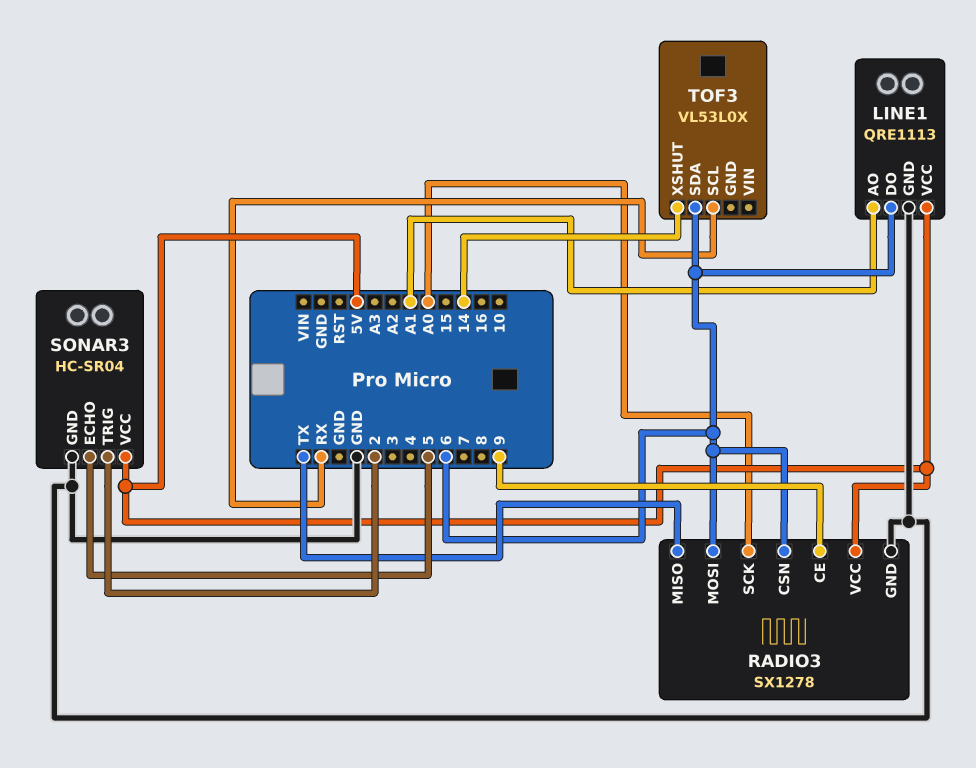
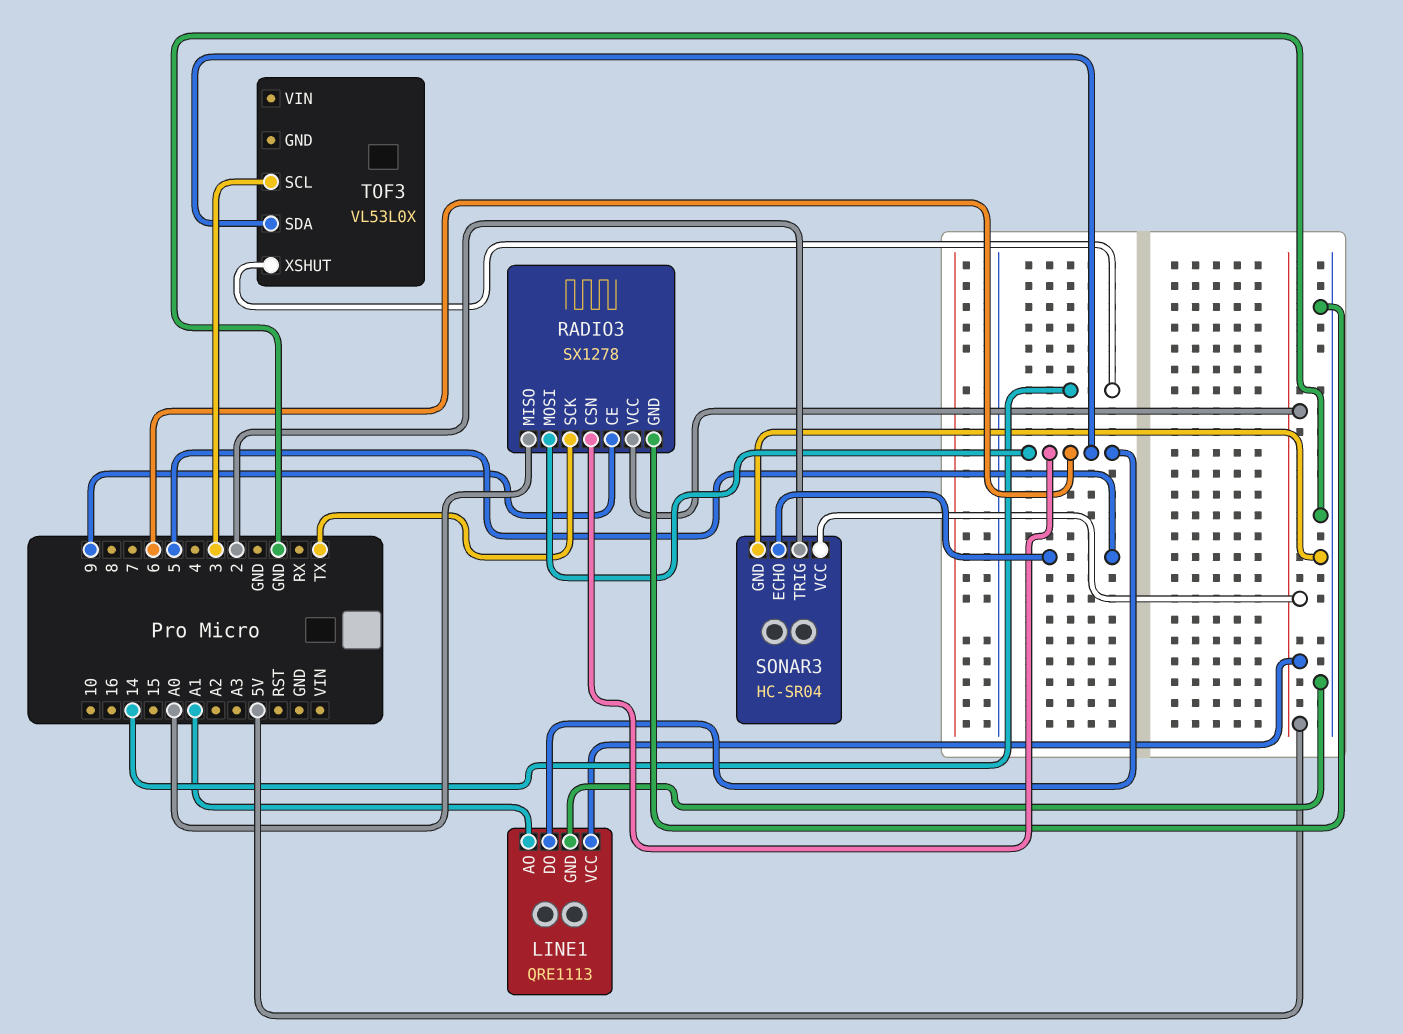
RADIO3 pin MISO: TX -> A0
RADIO3 pin SCK: A0 -> TX
TOF3 pin SCL: RX -> 3

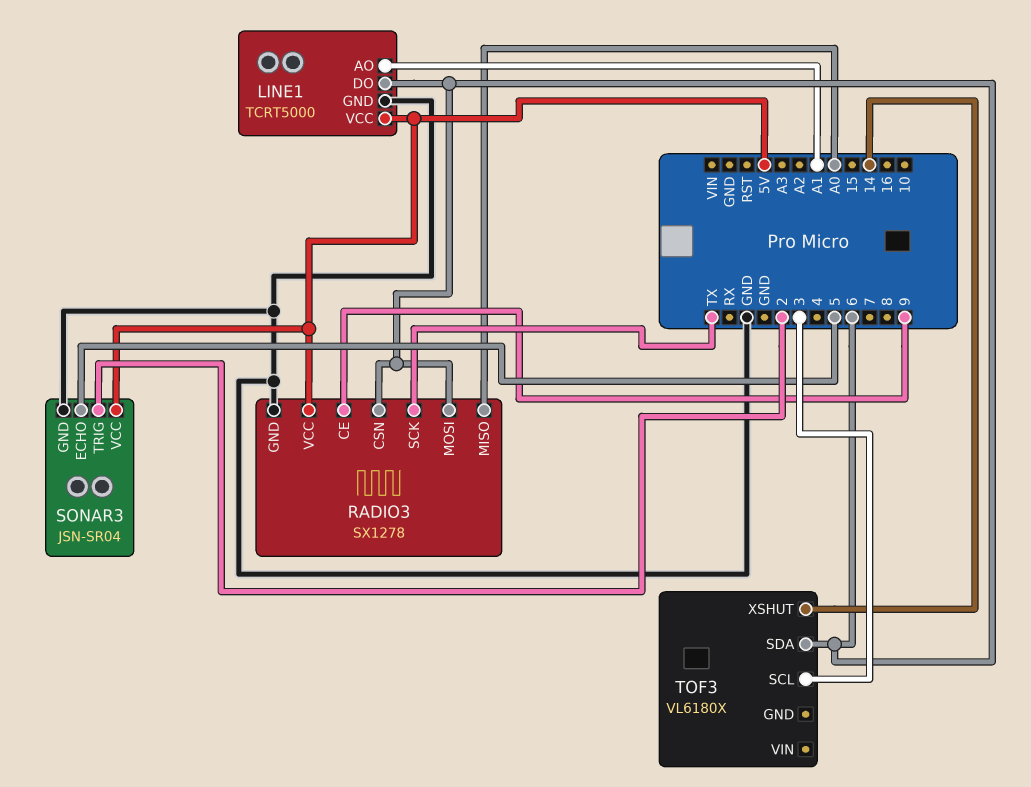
LINE1: QRE1113 -> TCRT5000
SONAR3: HC-SR04 -> JSN-SR04
TOF3: VL53L0X -> VL6180X

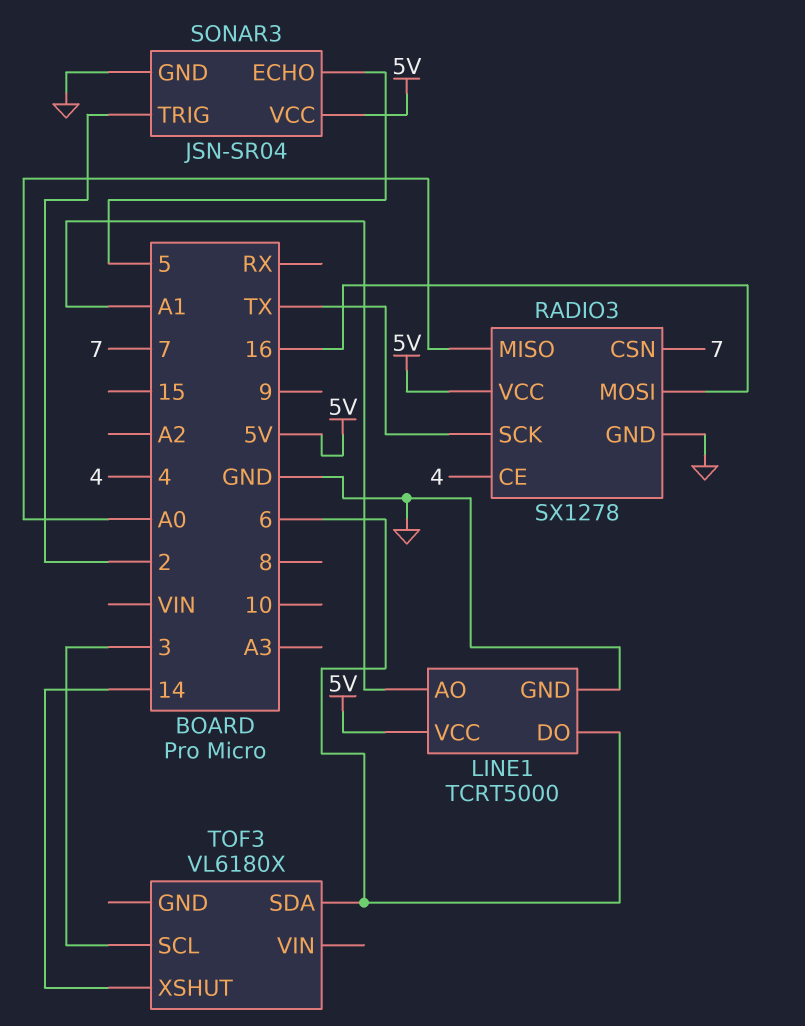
RADIO3 pin CE: 9 -> 4
RADIO3 pin CSN: 6 -> 7
RADIO3 pin MOSI: 6 -> 16

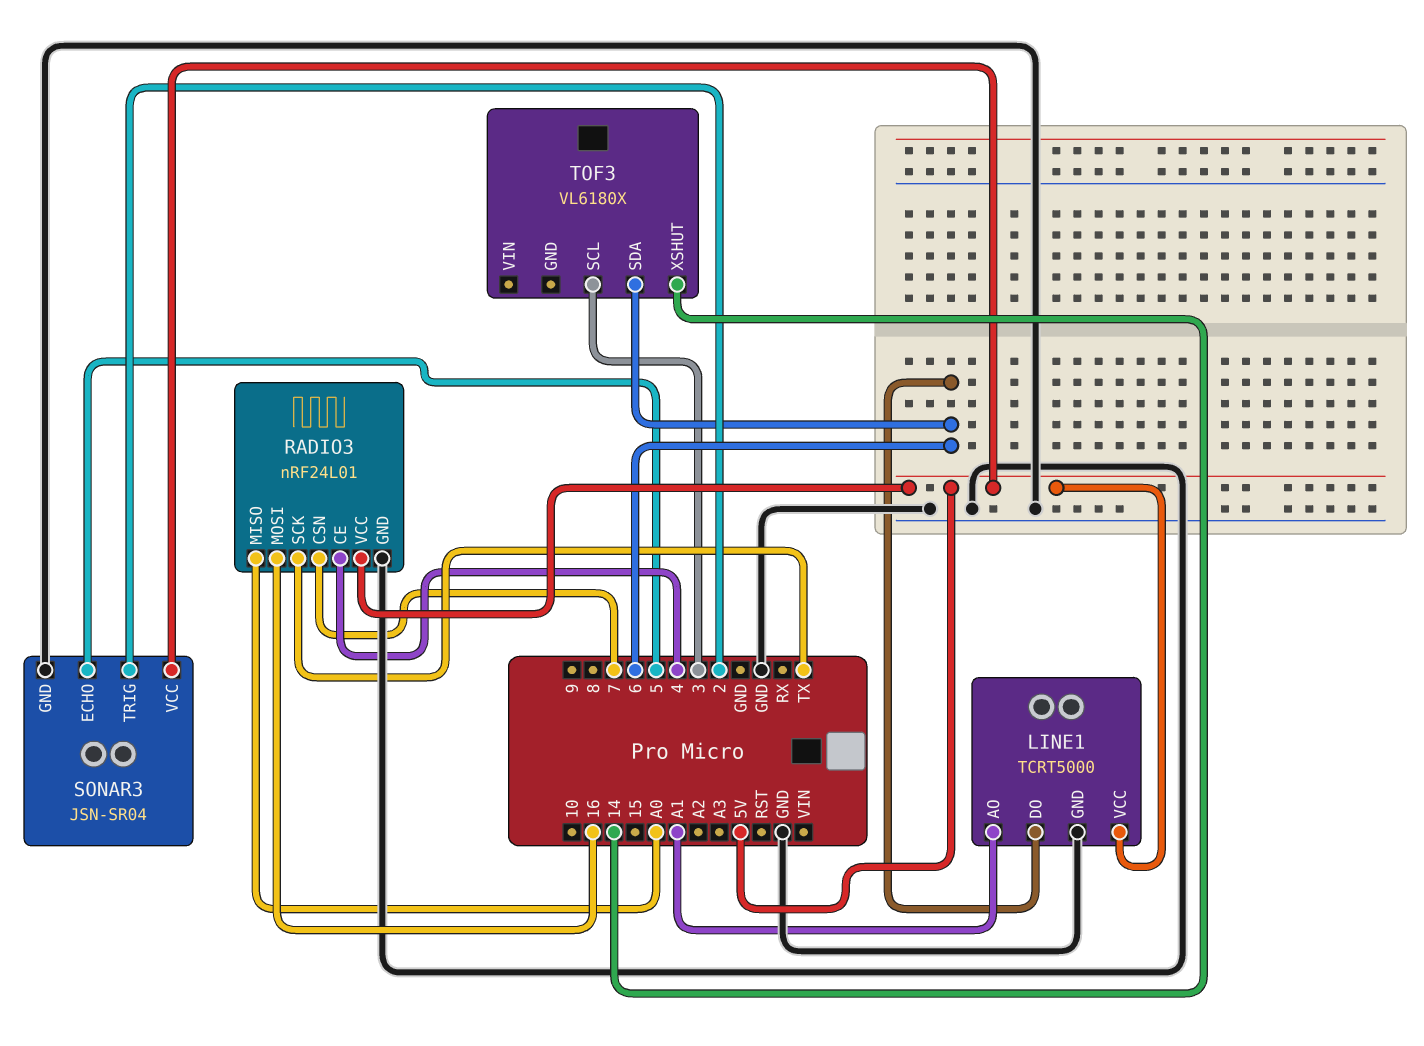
RADIO3: SX1278 -> nRF24L01

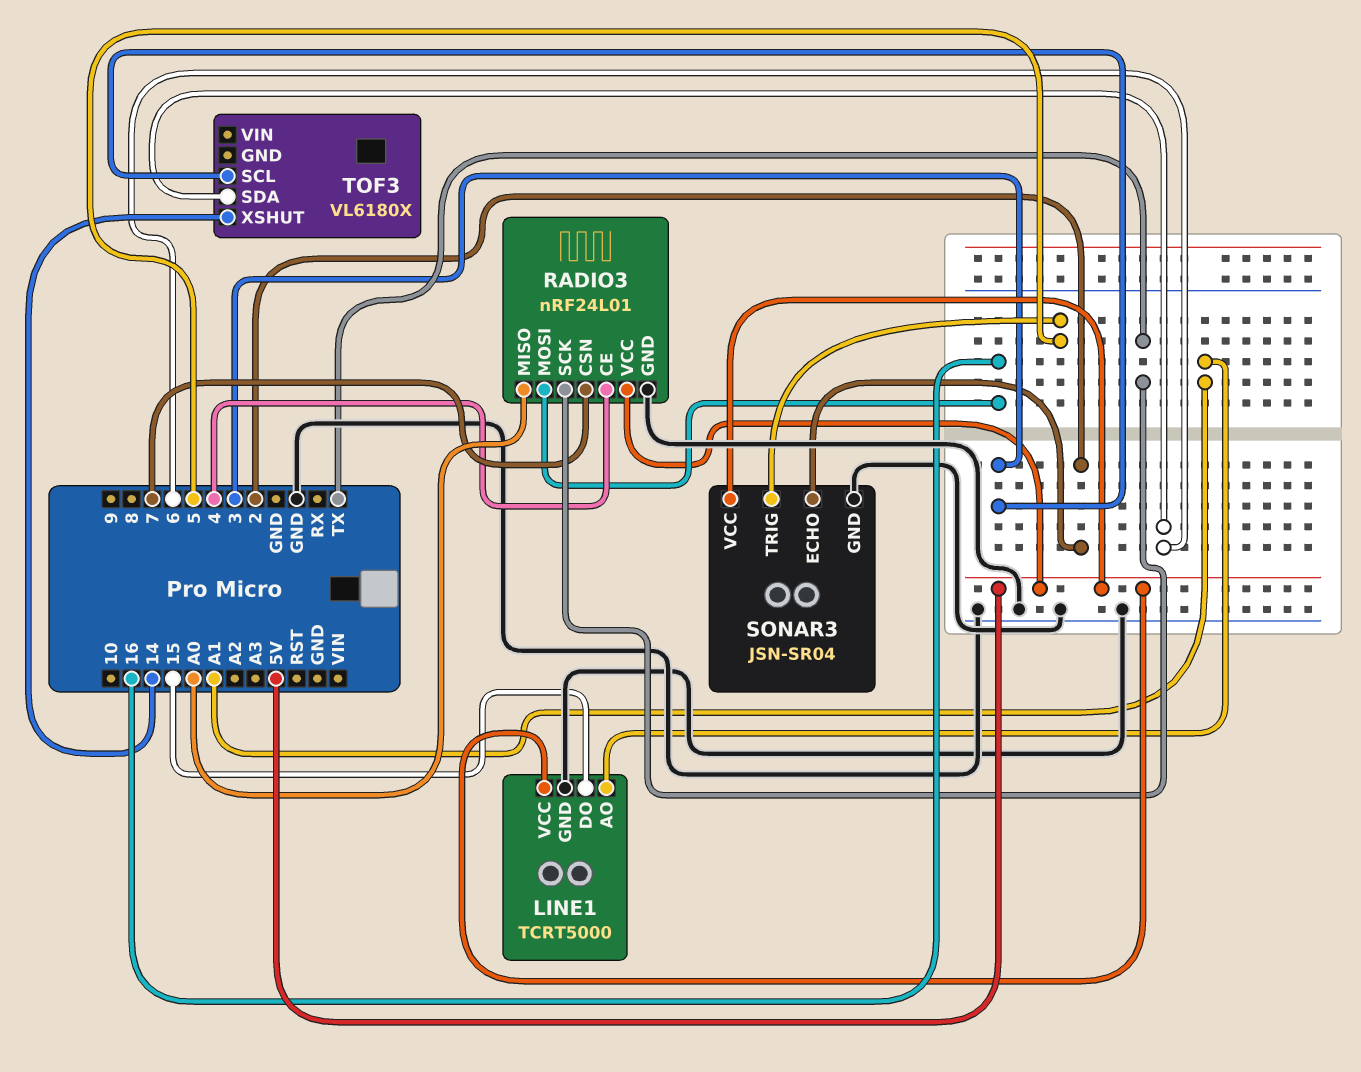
LINE1 pin DO: 6 -> 15
SONAR3 pin ECHO: 5 -> 2
SONAR3 pin TRIG: 2 -> 5

